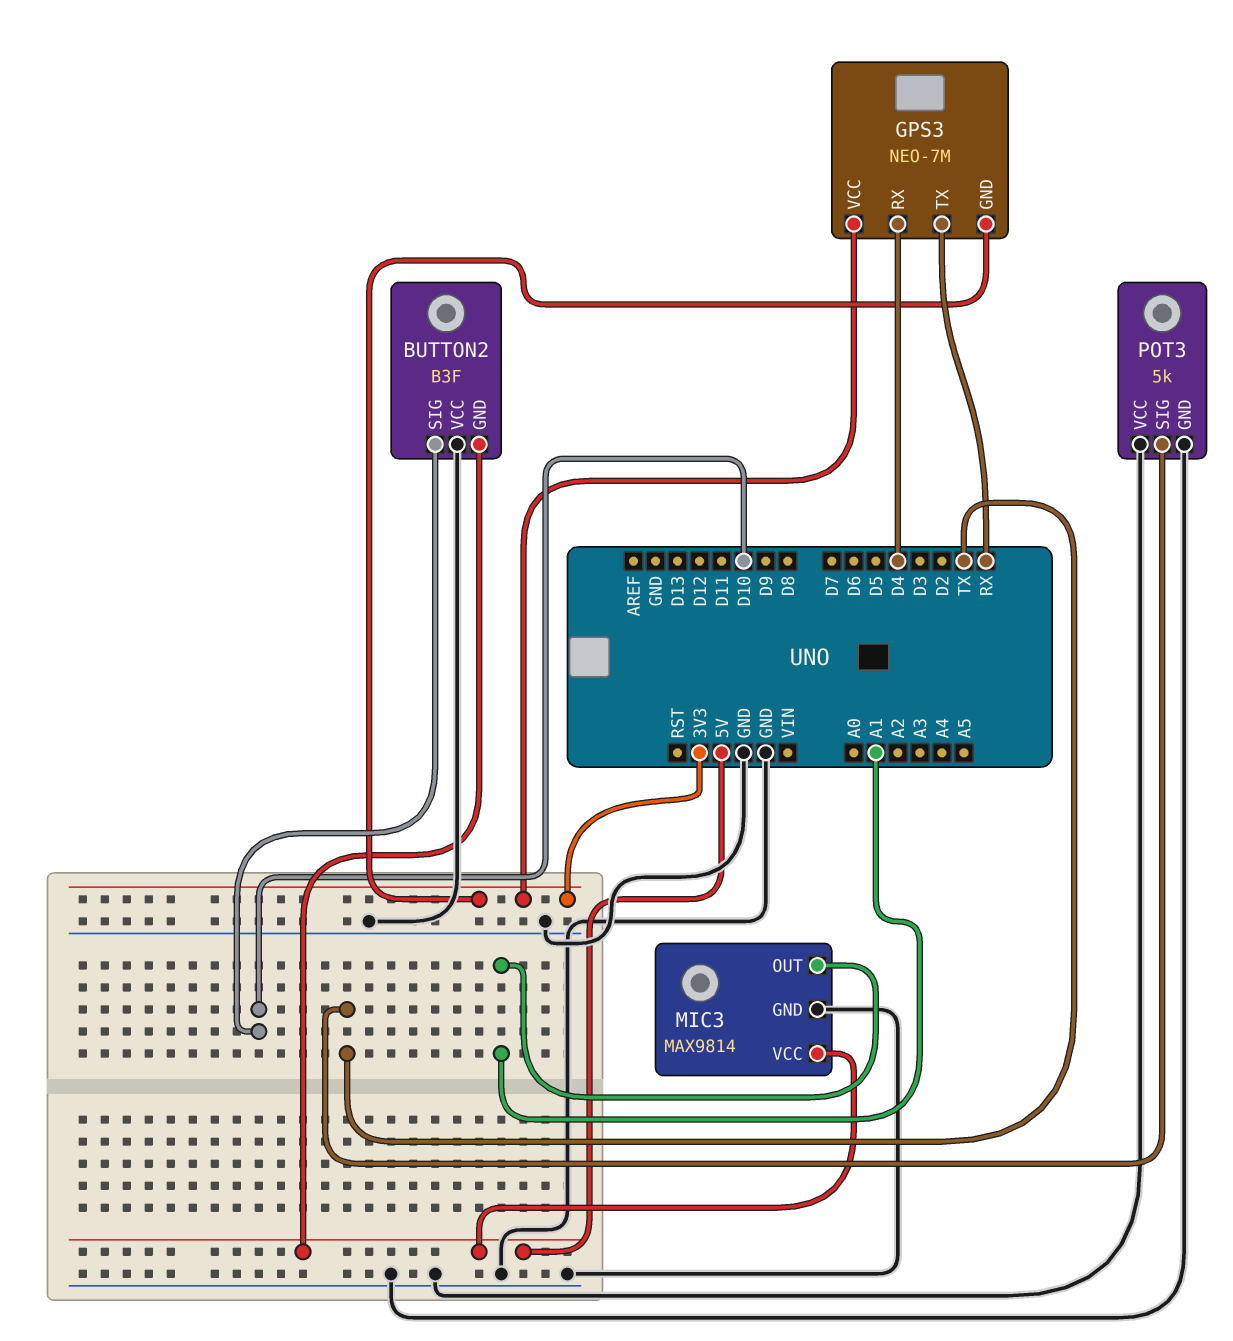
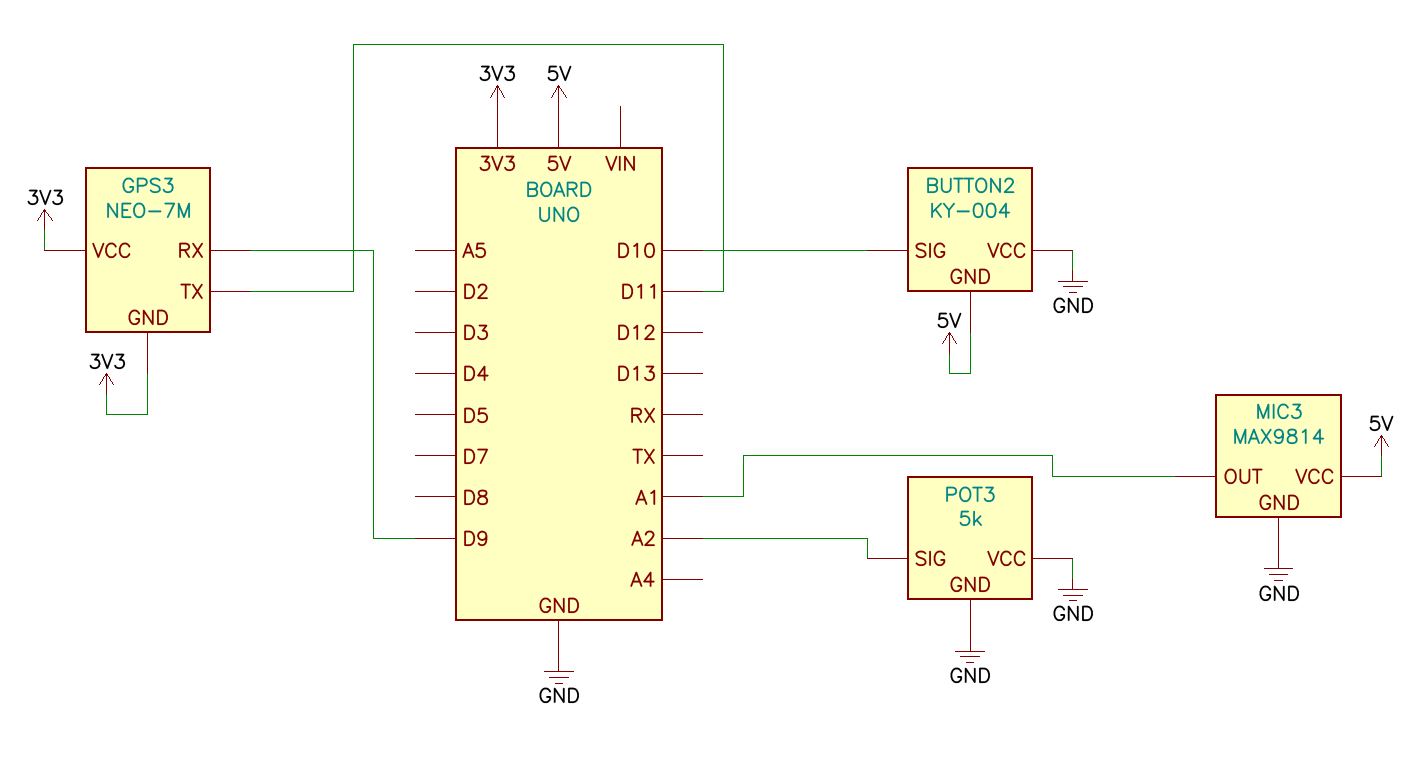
BUTTON2: B3F -> KY-004
GPS3 pin RX: D4 -> D9
GPS3 pin TX: RX -> D11
POT3 pin SIG: TX -> A2

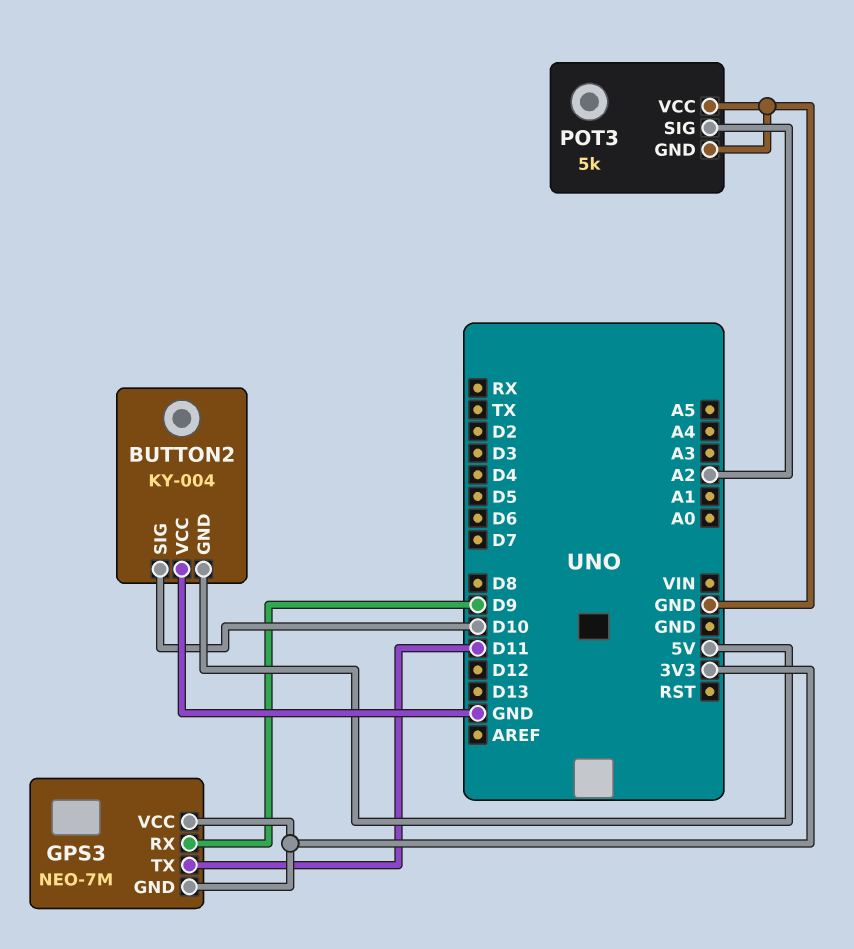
MIC3: MAX9814 -> none
MIC3 pin GND: GND -> none
MIC3 pin OUT: A1 -> none
MIC3 pin VCC: 5V -> none

